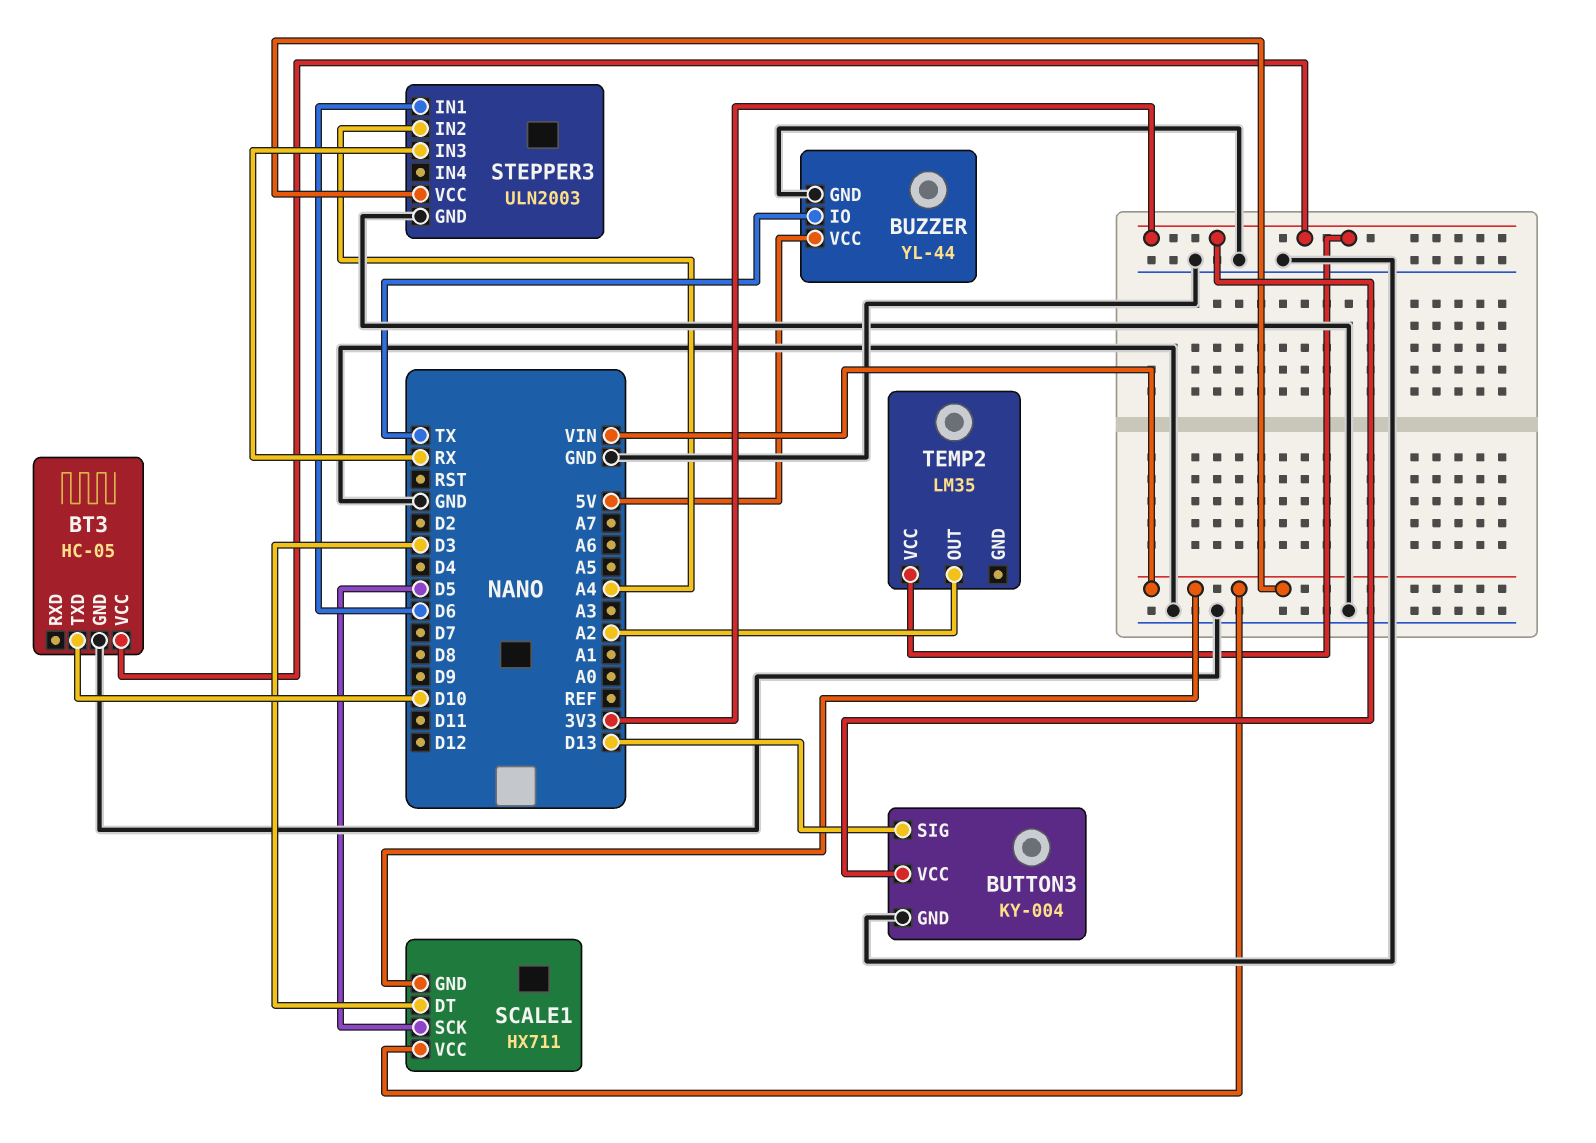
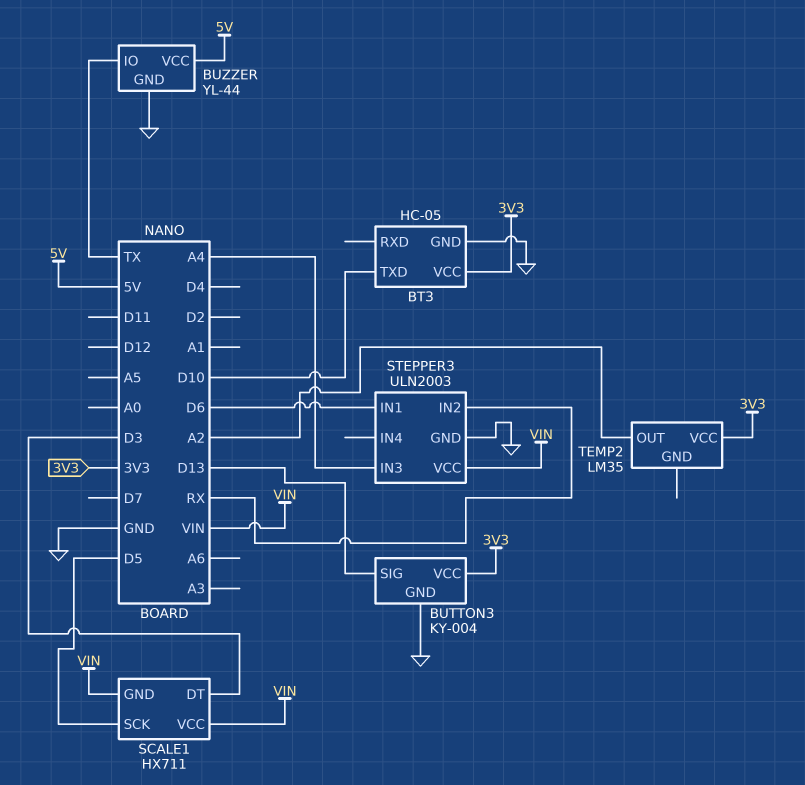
STEPPER3 pin IN2: A4 -> RX
STEPPER3 pin IN3: RX -> A4

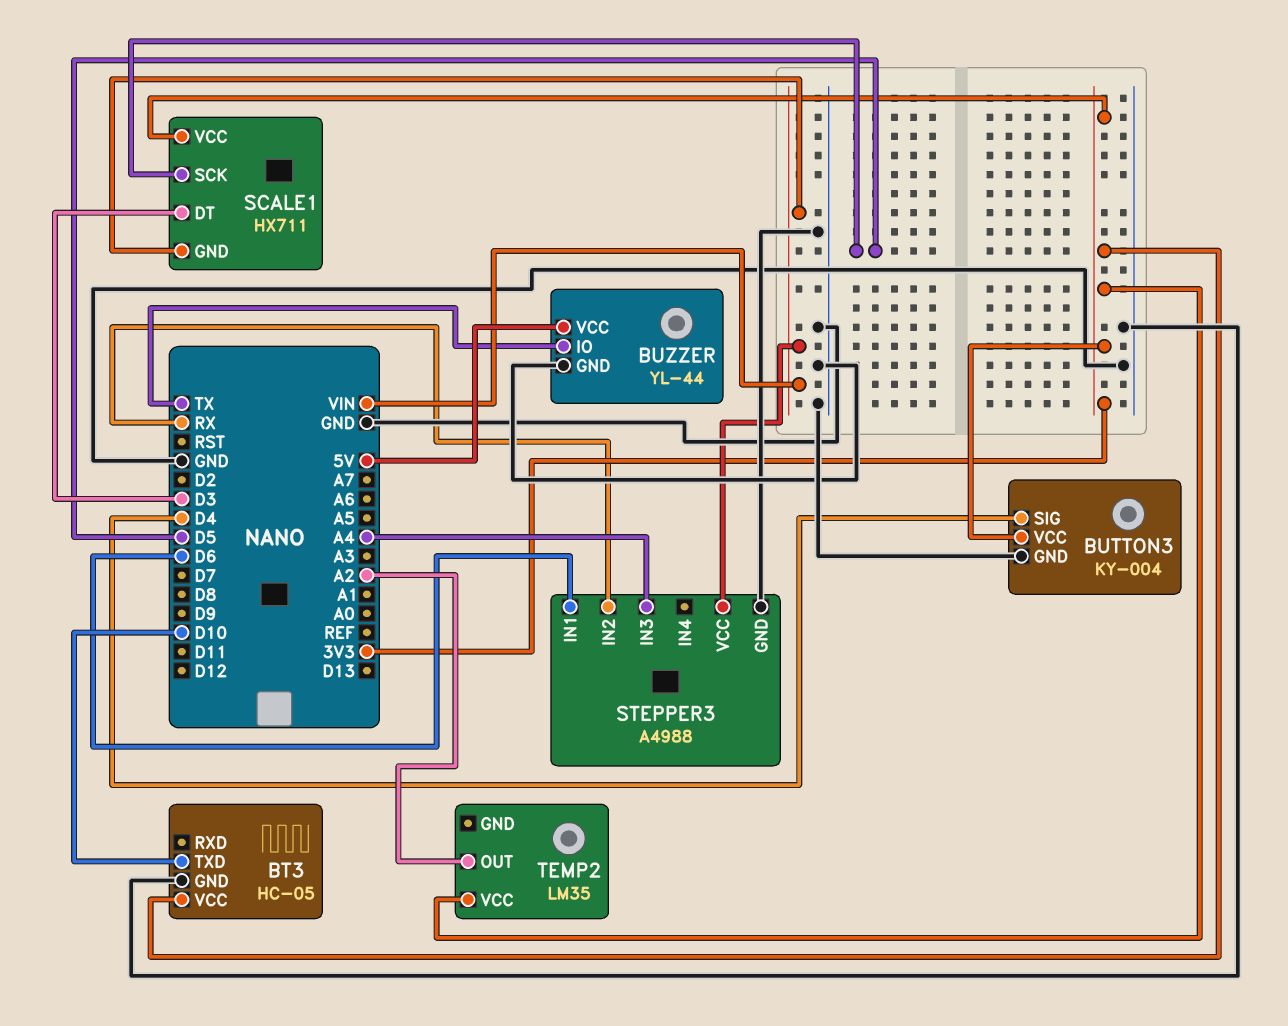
BUTTON3 pin SIG: D13 -> D4
SCALE1 pin VCC: VIN -> 3V3
STEPPER3: ULN2003 -> A4988

